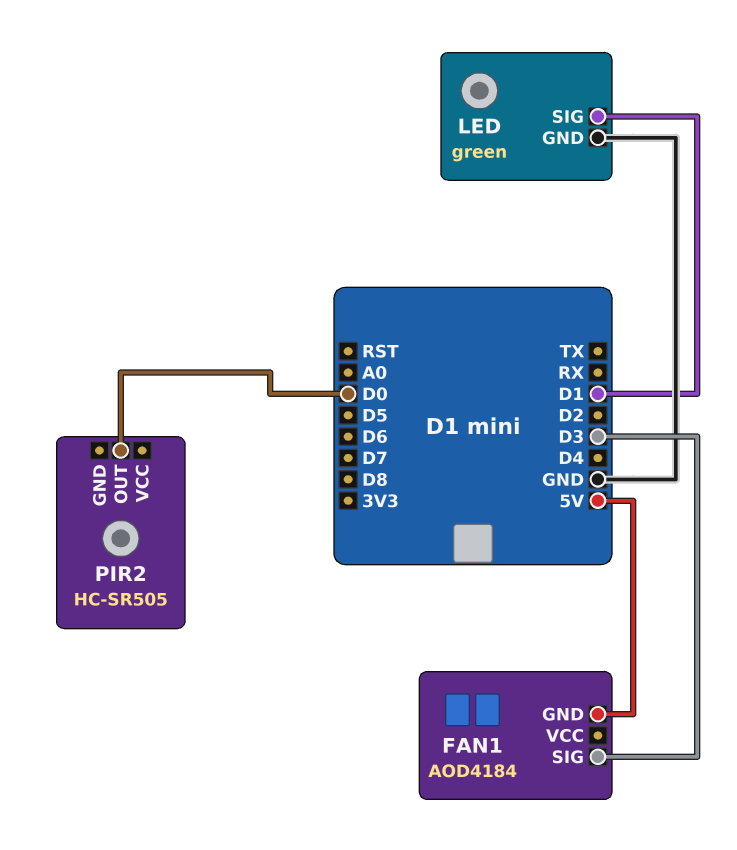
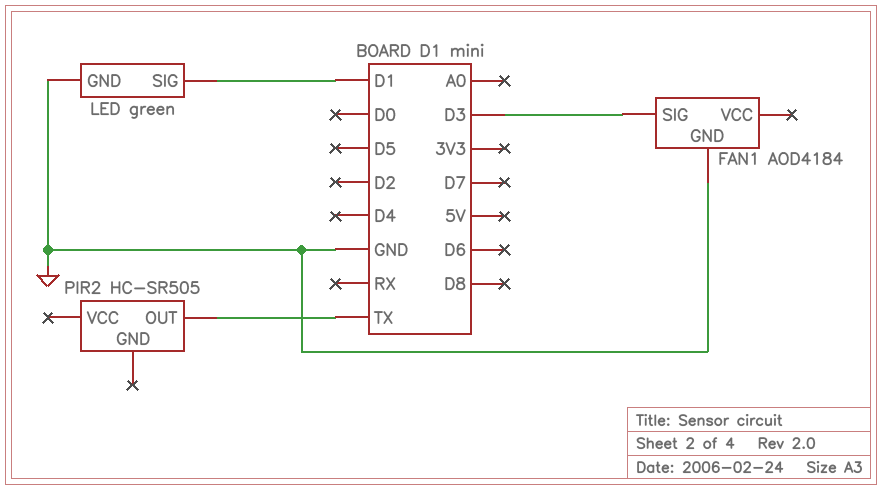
FAN1 pin GND: 5V -> GND
PIR2 pin OUT: D0 -> TX

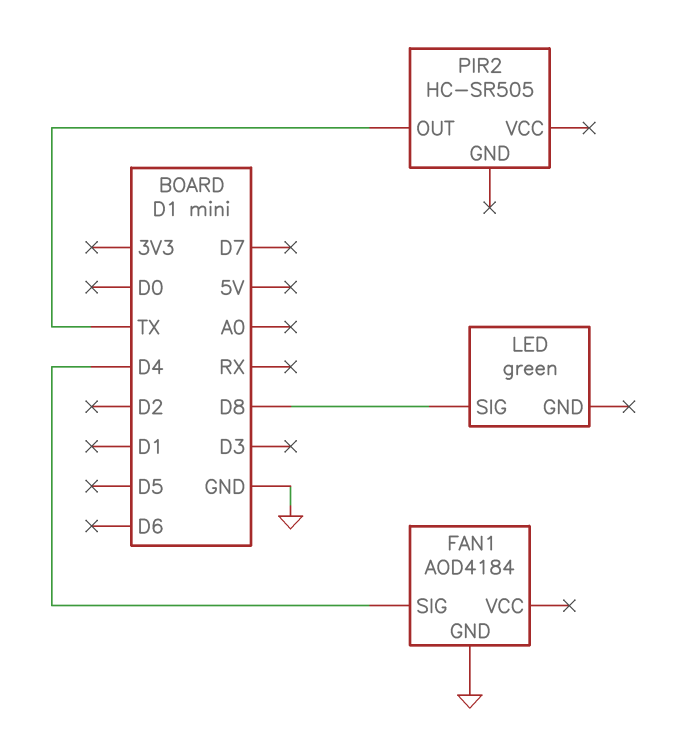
FAN1 pin SIG: D3 -> D4
LED pin GND: GND -> none
LED pin SIG: D1 -> D8

